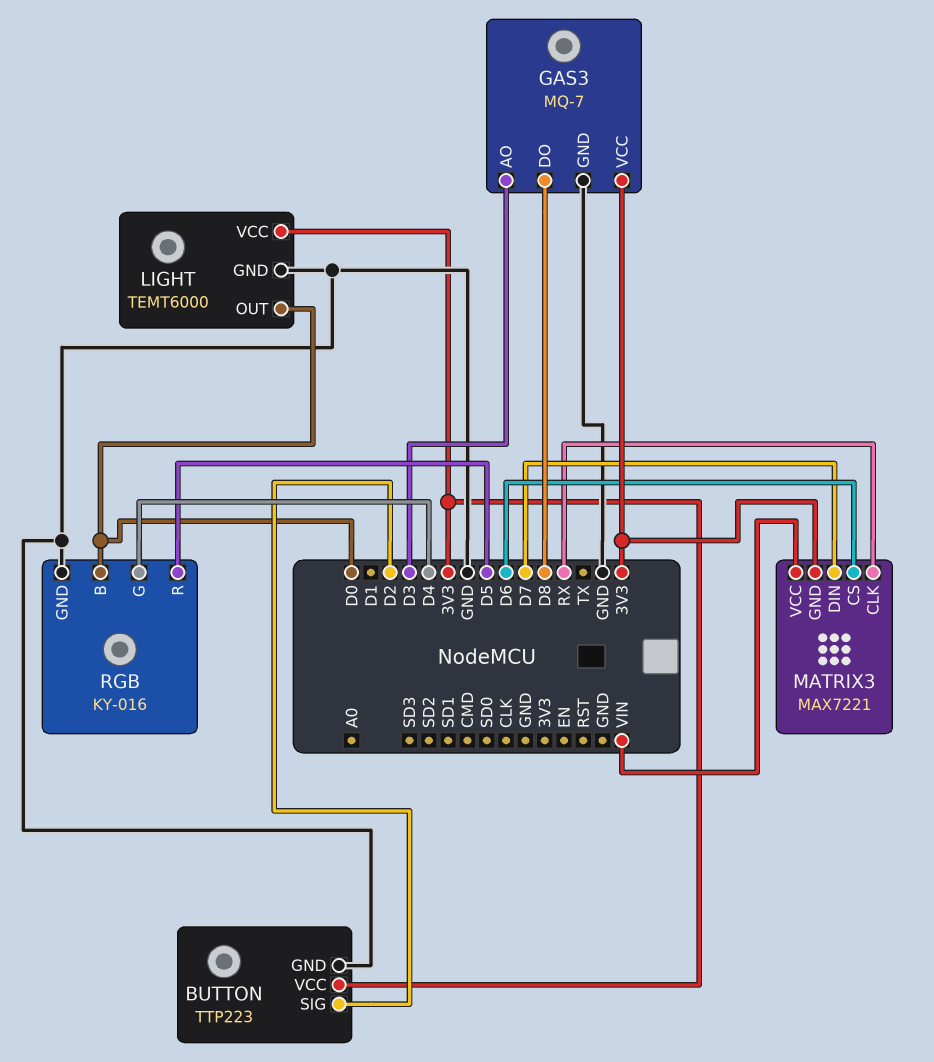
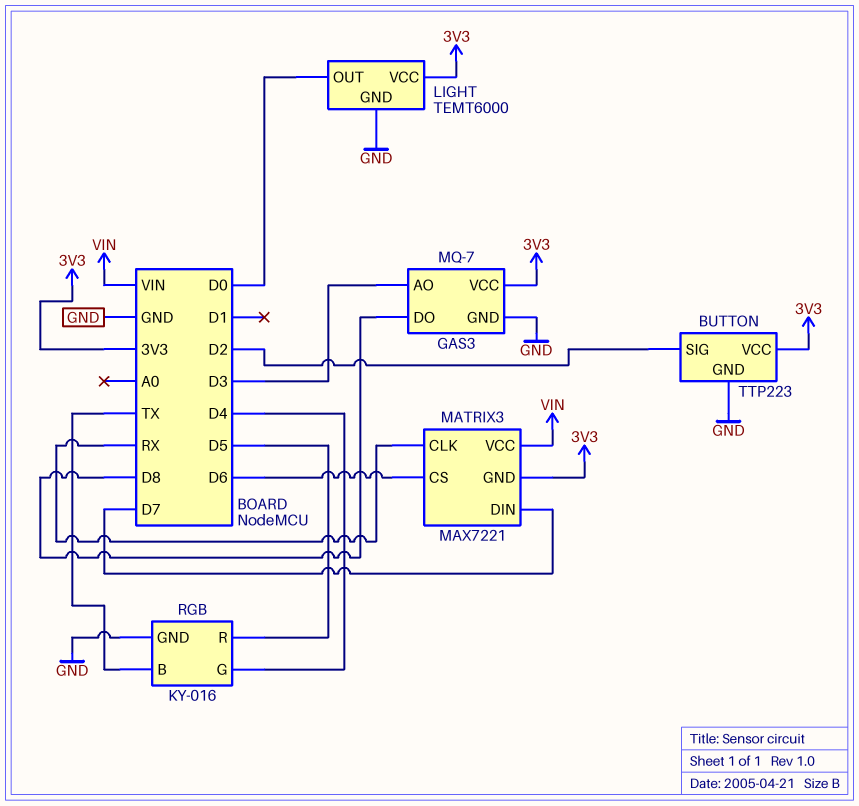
RGB pin B: D0 -> TX

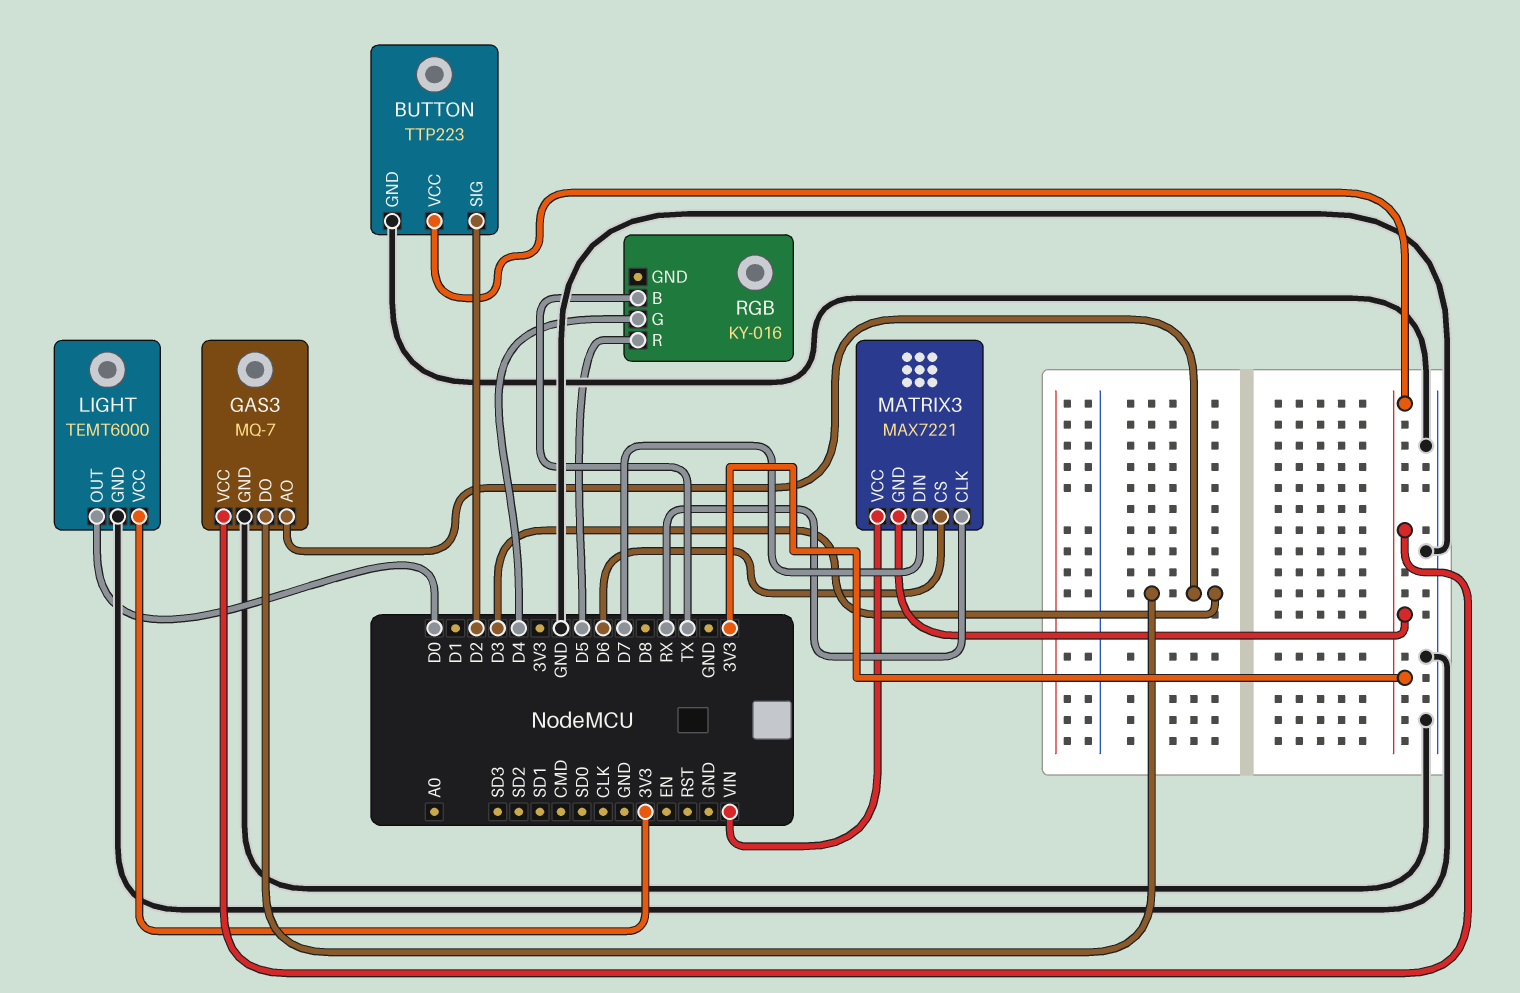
GAS3 pin DO: D8 -> D3
RGB pin GND: GND -> none

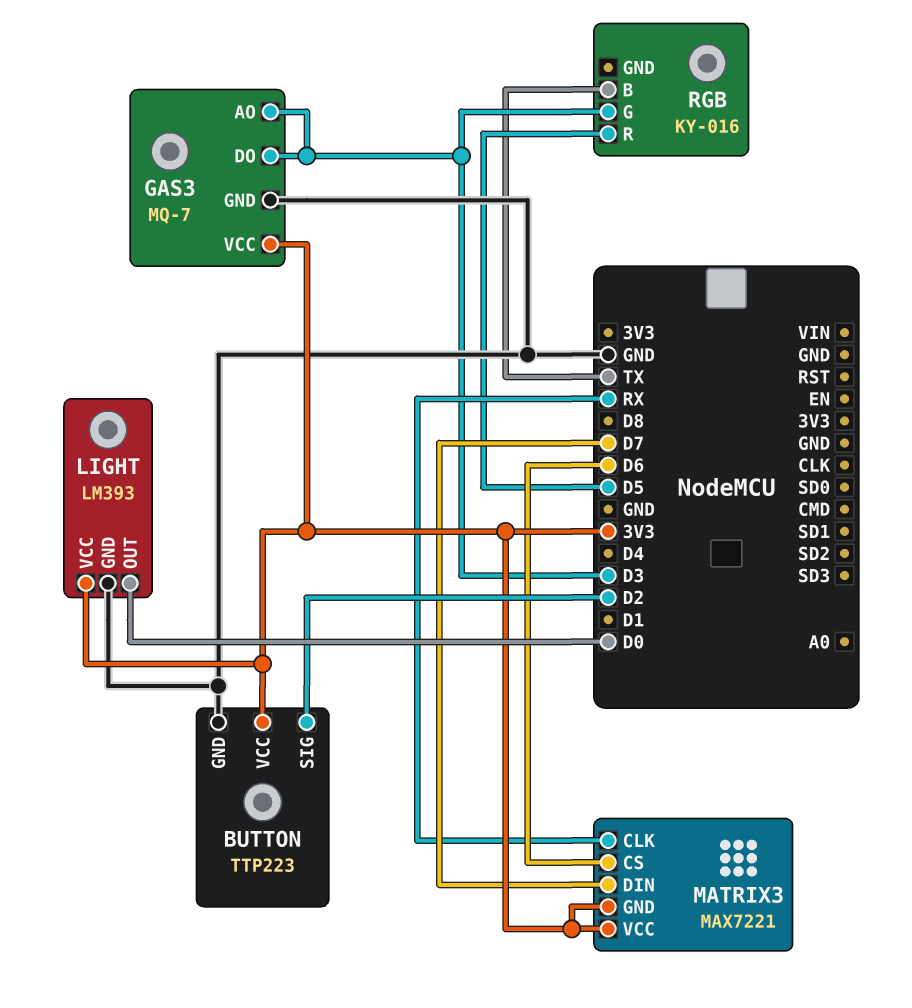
LIGHT: TEMT6000 -> LM393
MATRIX3 pin VCC: VIN -> 3V3
RGB pin G: D4 -> D3

